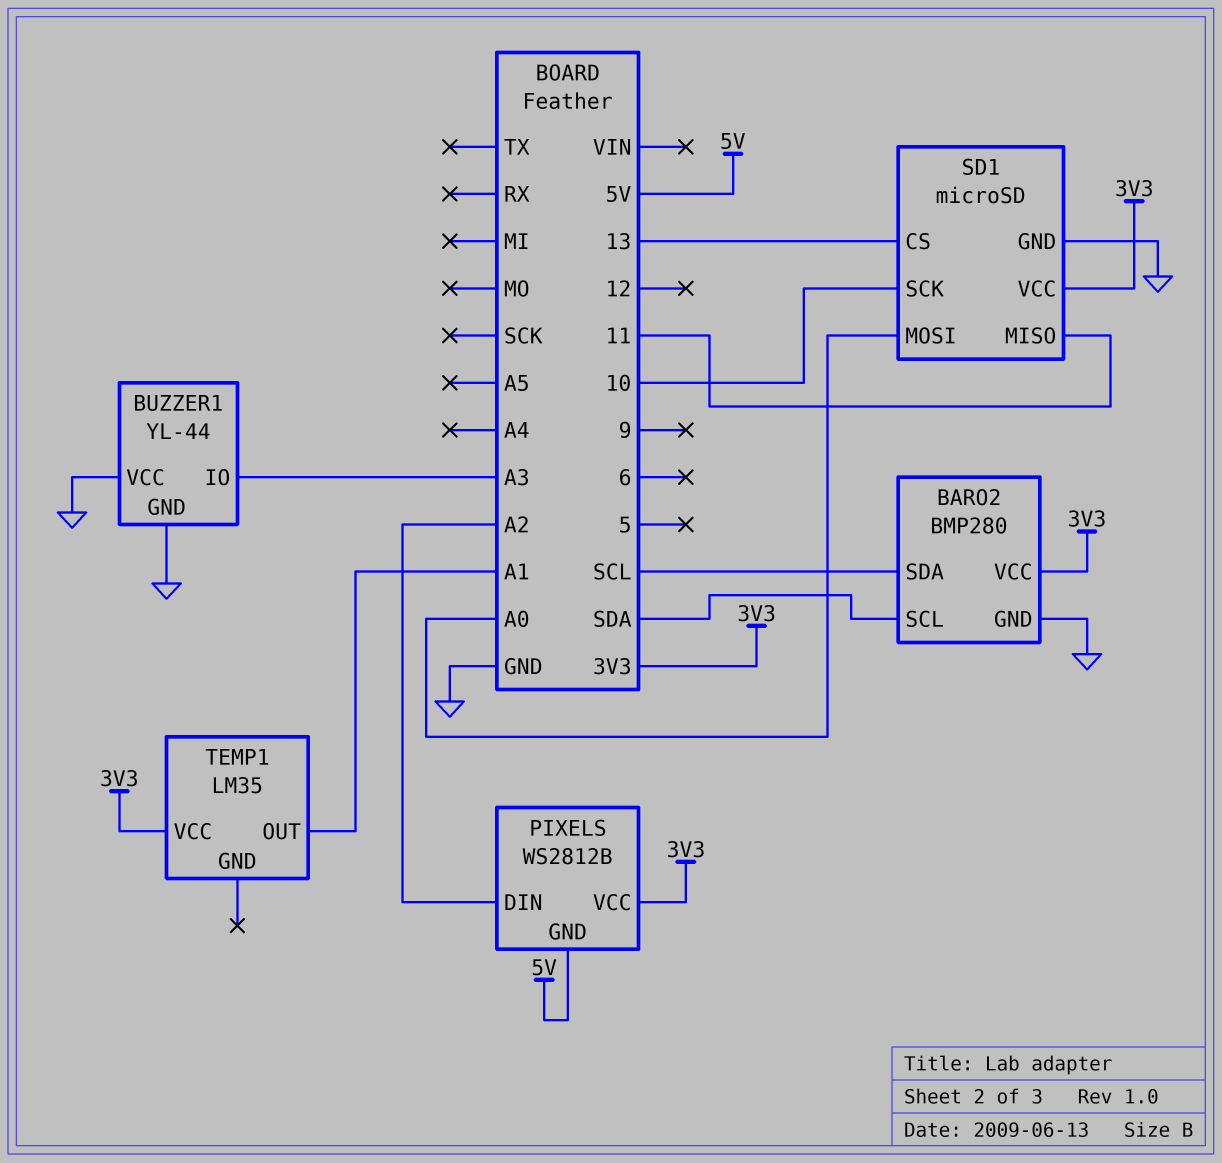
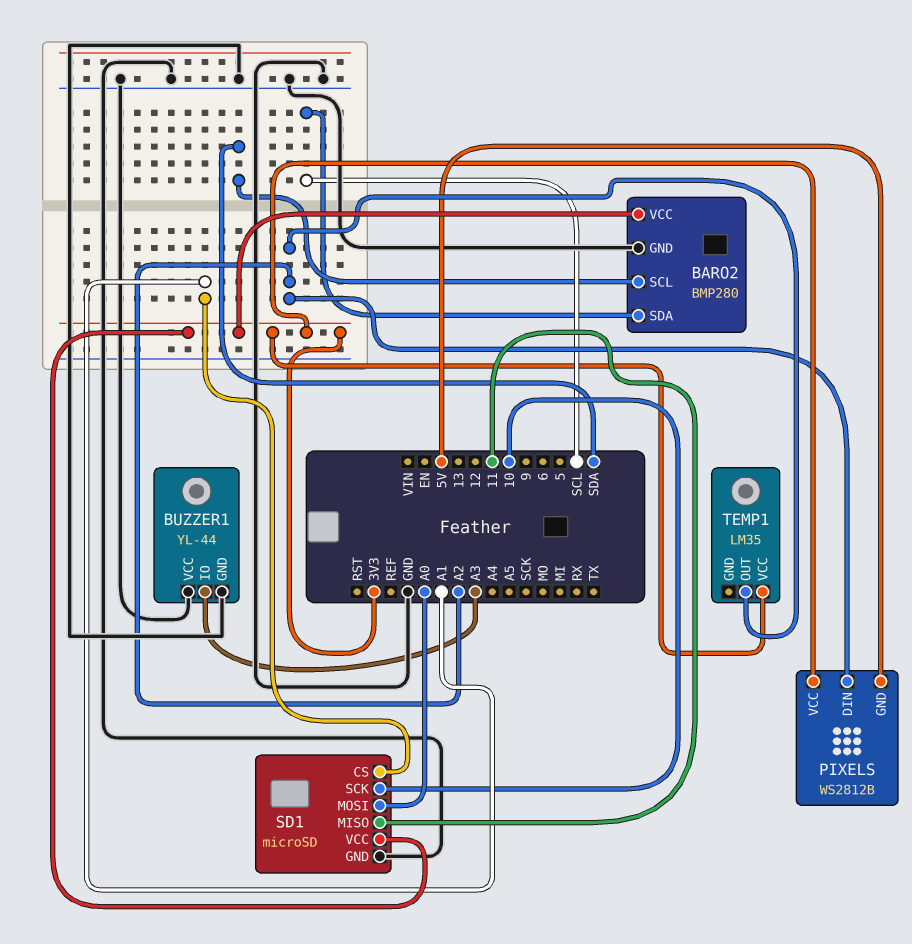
SD1 pin CS: 13 -> A1
TEMP1 pin OUT: A1 -> A2

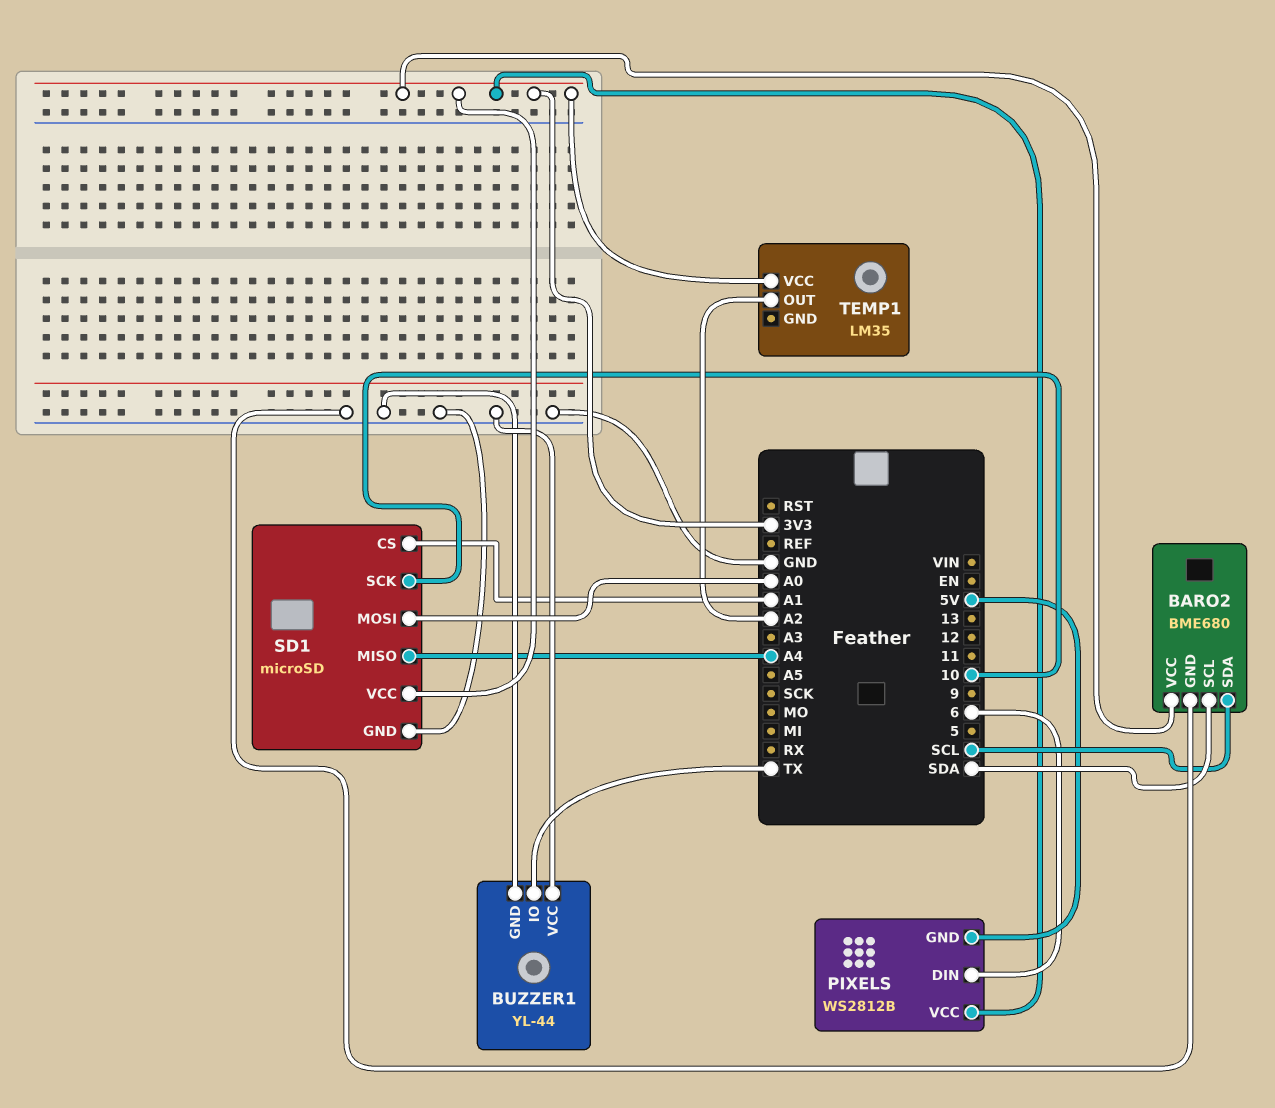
BARO2: BMP280 -> BME680
BUZZER1 pin IO: A3 -> TX
PIXELS pin DIN: A2 -> 6
SD1 pin MISO: 11 -> A4

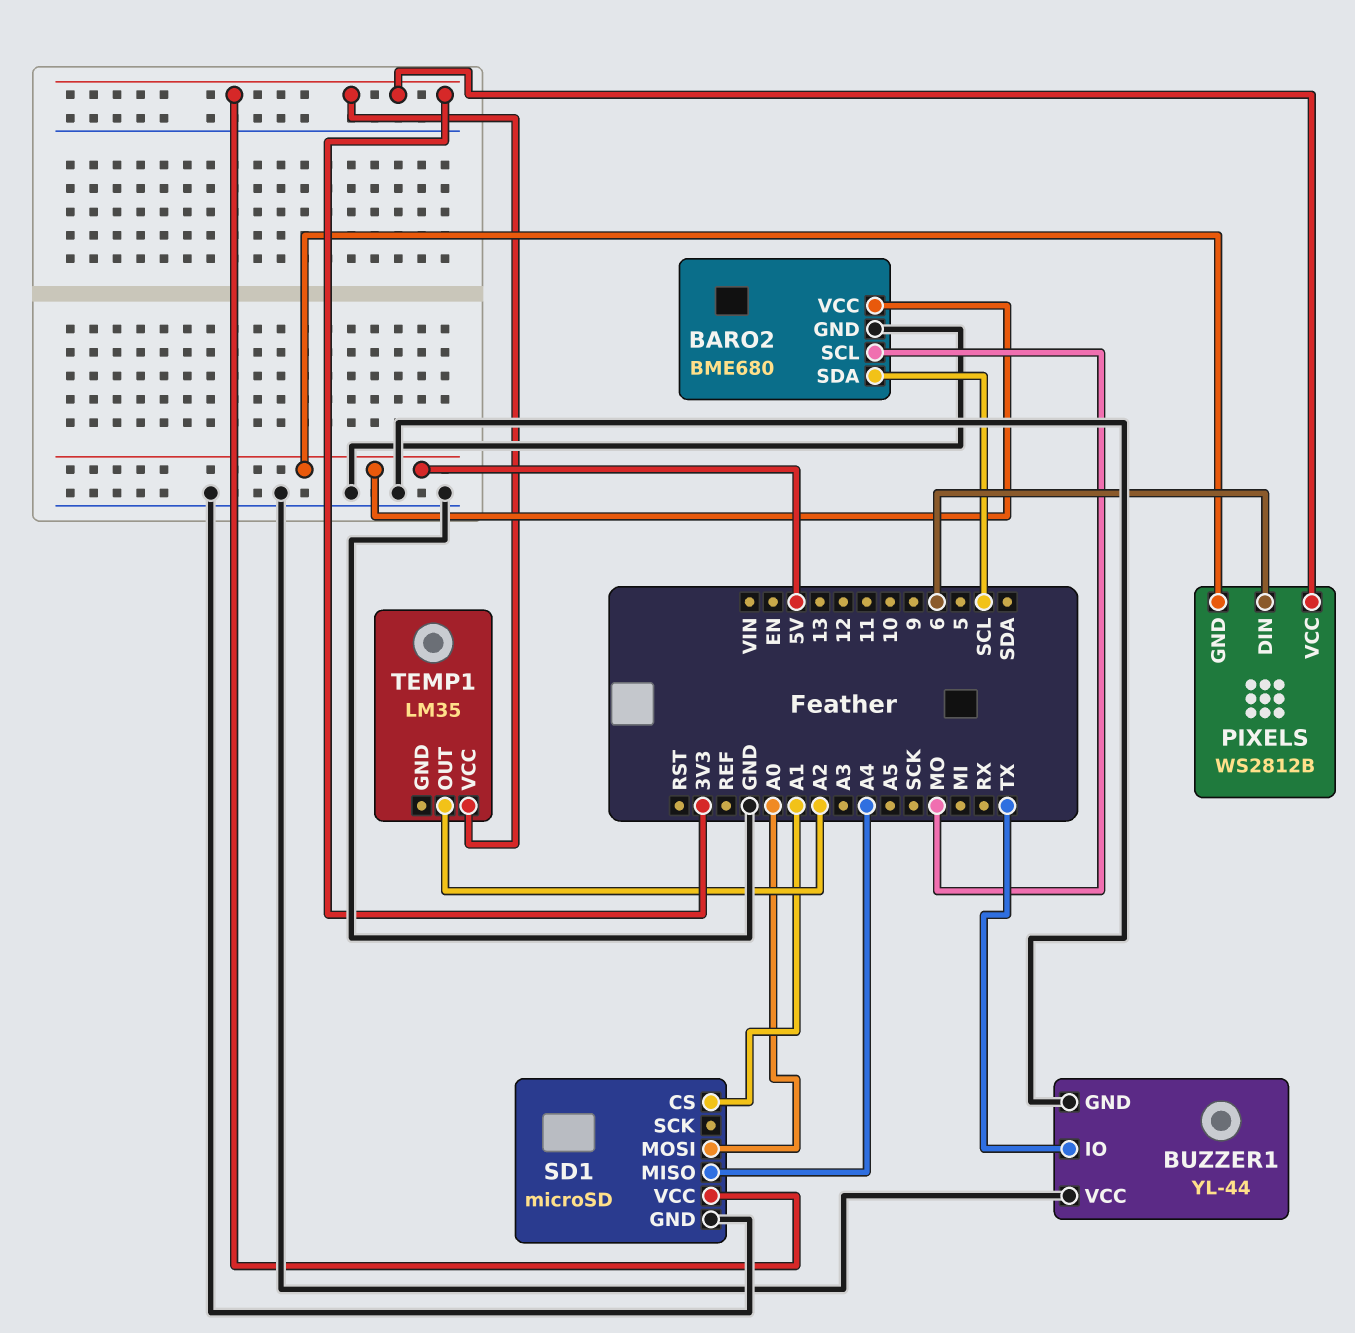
BARO2 pin SCL: SDA -> MO
BARO2 pin VCC: 3V3 -> 5V
SD1 pin SCK: 10 -> none

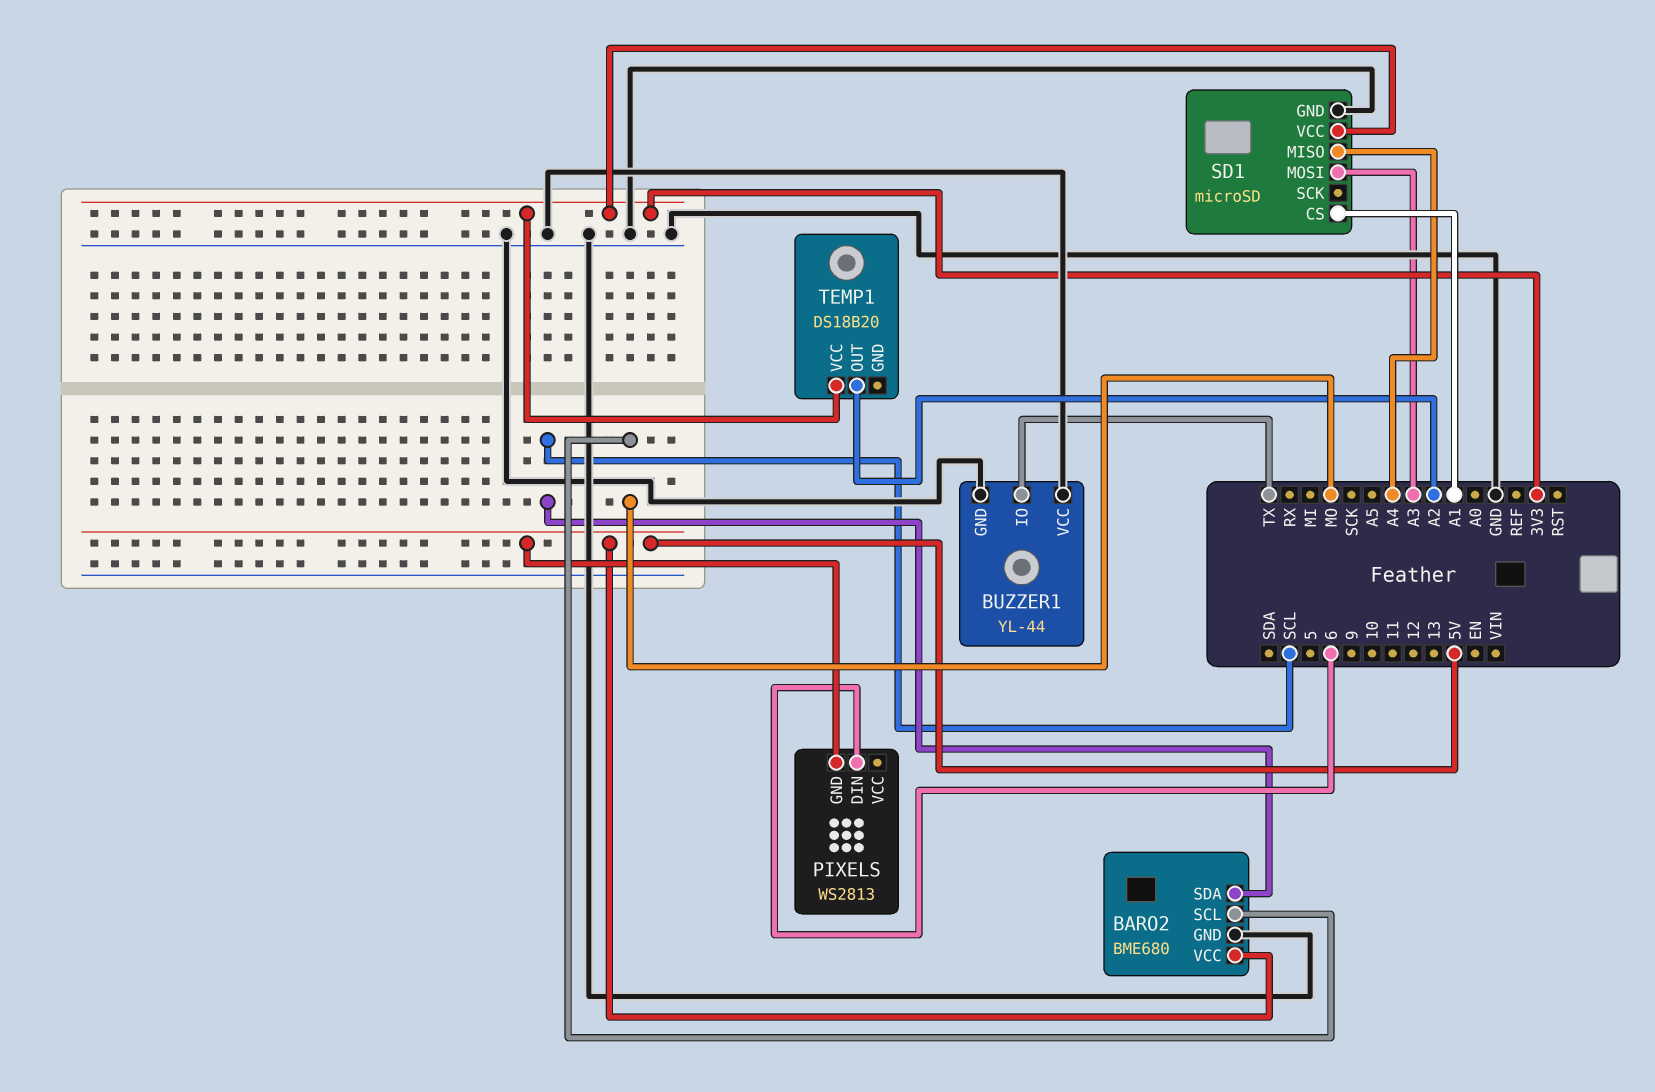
PIXELS: WS2812B -> WS2813
PIXELS pin VCC: 3V3 -> none
SD1 pin MOSI: A0 -> A3
TEMP1: LM35 -> DS18B20

